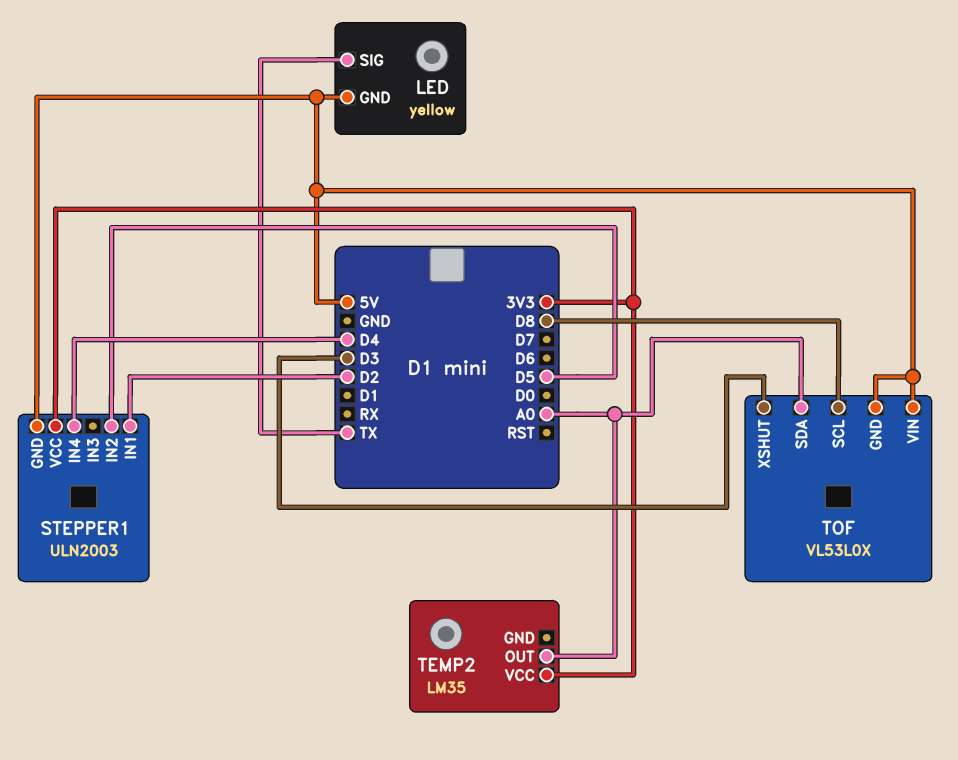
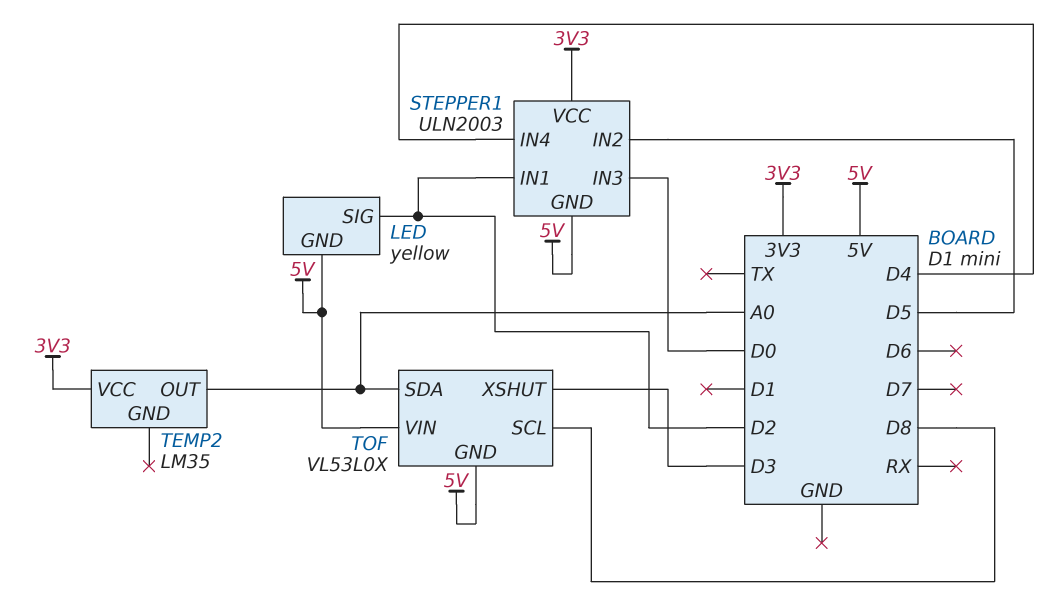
LED pin SIG: TX -> D2
STEPPER1 pin IN3: none -> D0

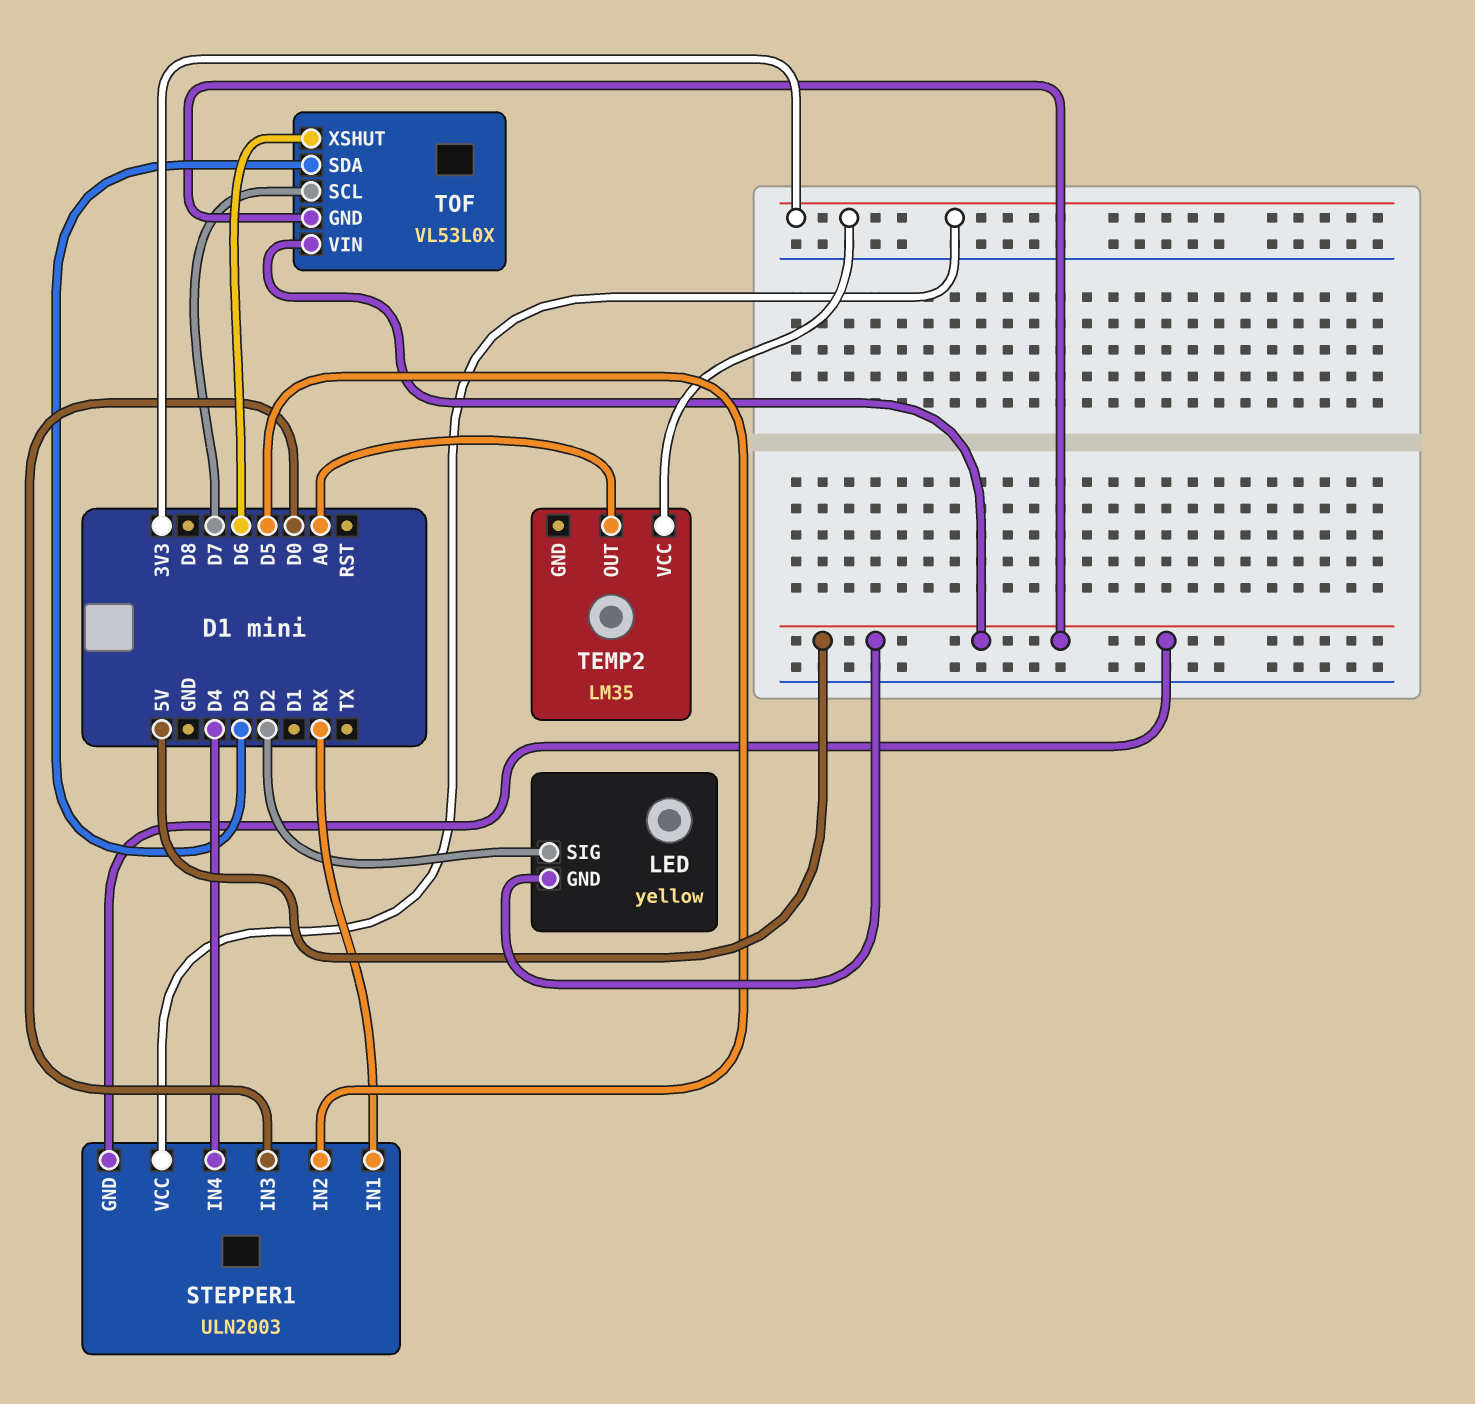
STEPPER1 pin IN1: D2 -> RX
TOF pin SCL: D8 -> D7
TOF pin SDA: A0 -> D3
TOF pin XSHUT: D3 -> D6

